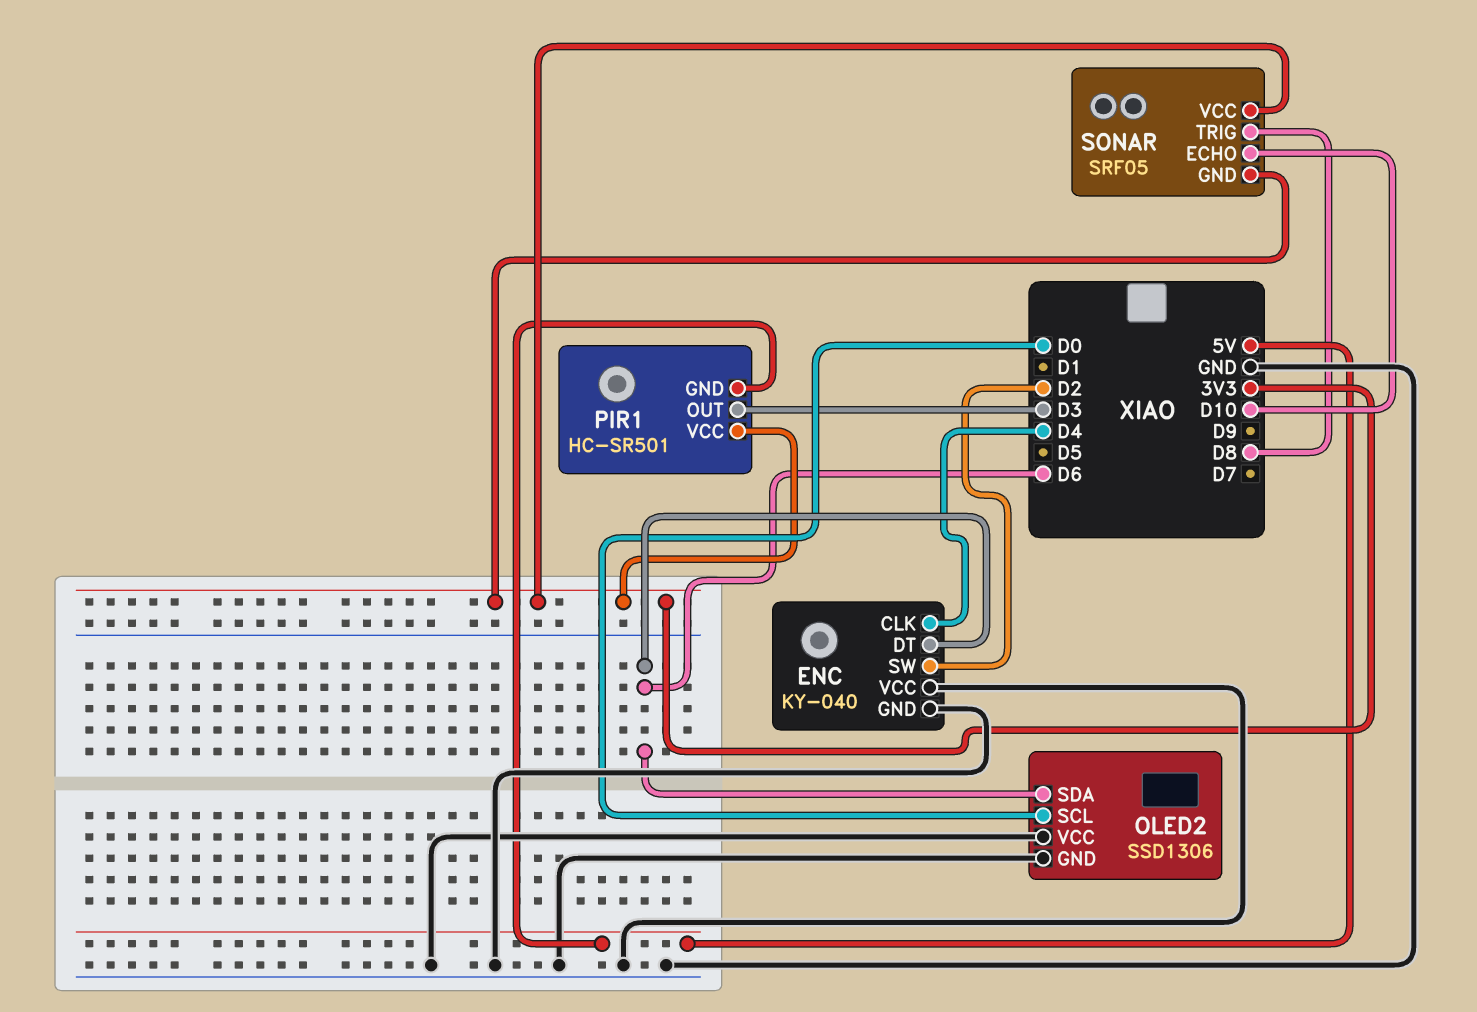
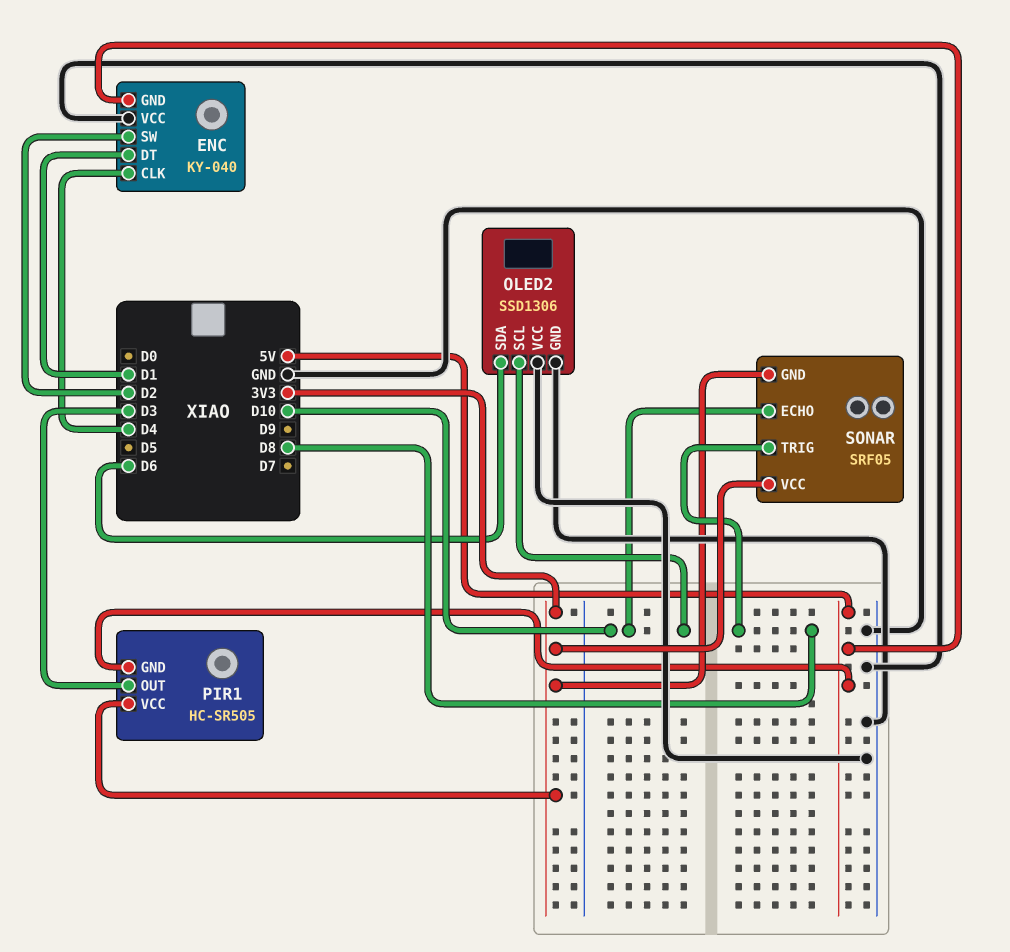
ENC pin DT: D6 -> D1
ENC pin GND: GND -> 5V
OLED2 pin SCL: D0 -> D10
PIR1: HC-SR501 -> HC-SR505

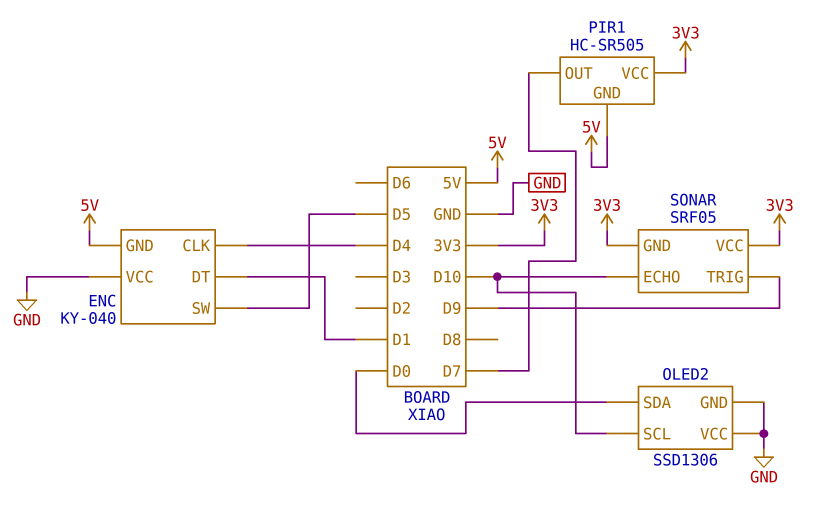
ENC pin SW: D2 -> D5
OLED2 pin SDA: D6 -> D0
PIR1 pin OUT: D3 -> D7
SONAR pin TRIG: D8 -> D9

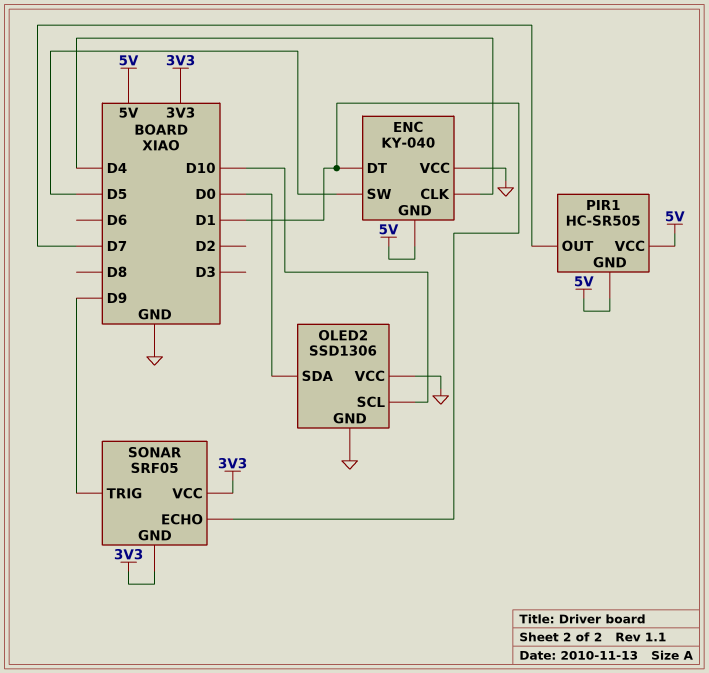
PIR1 pin VCC: 3V3 -> 5V
SONAR pin ECHO: D10 -> D1

